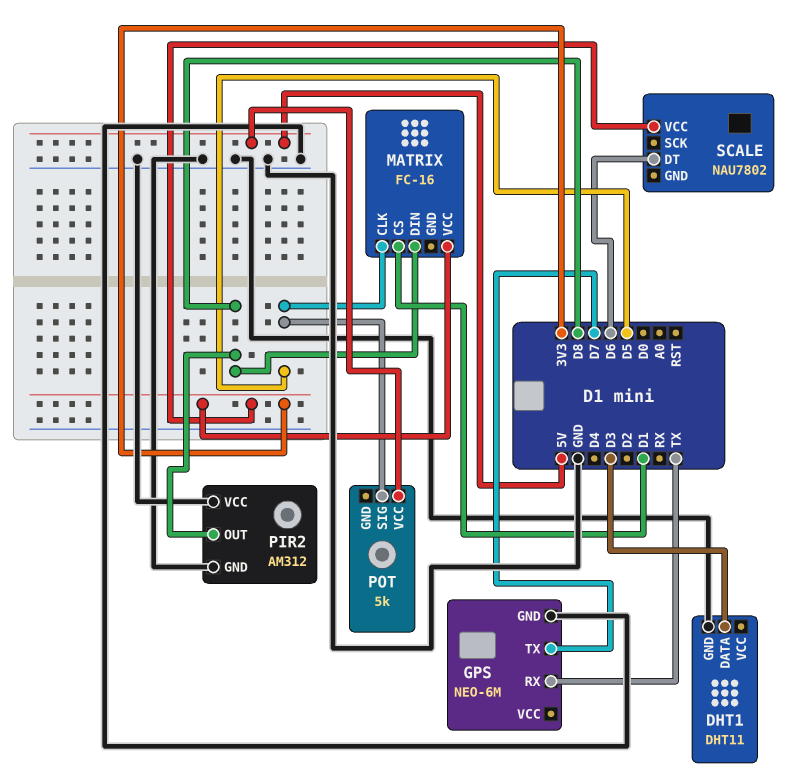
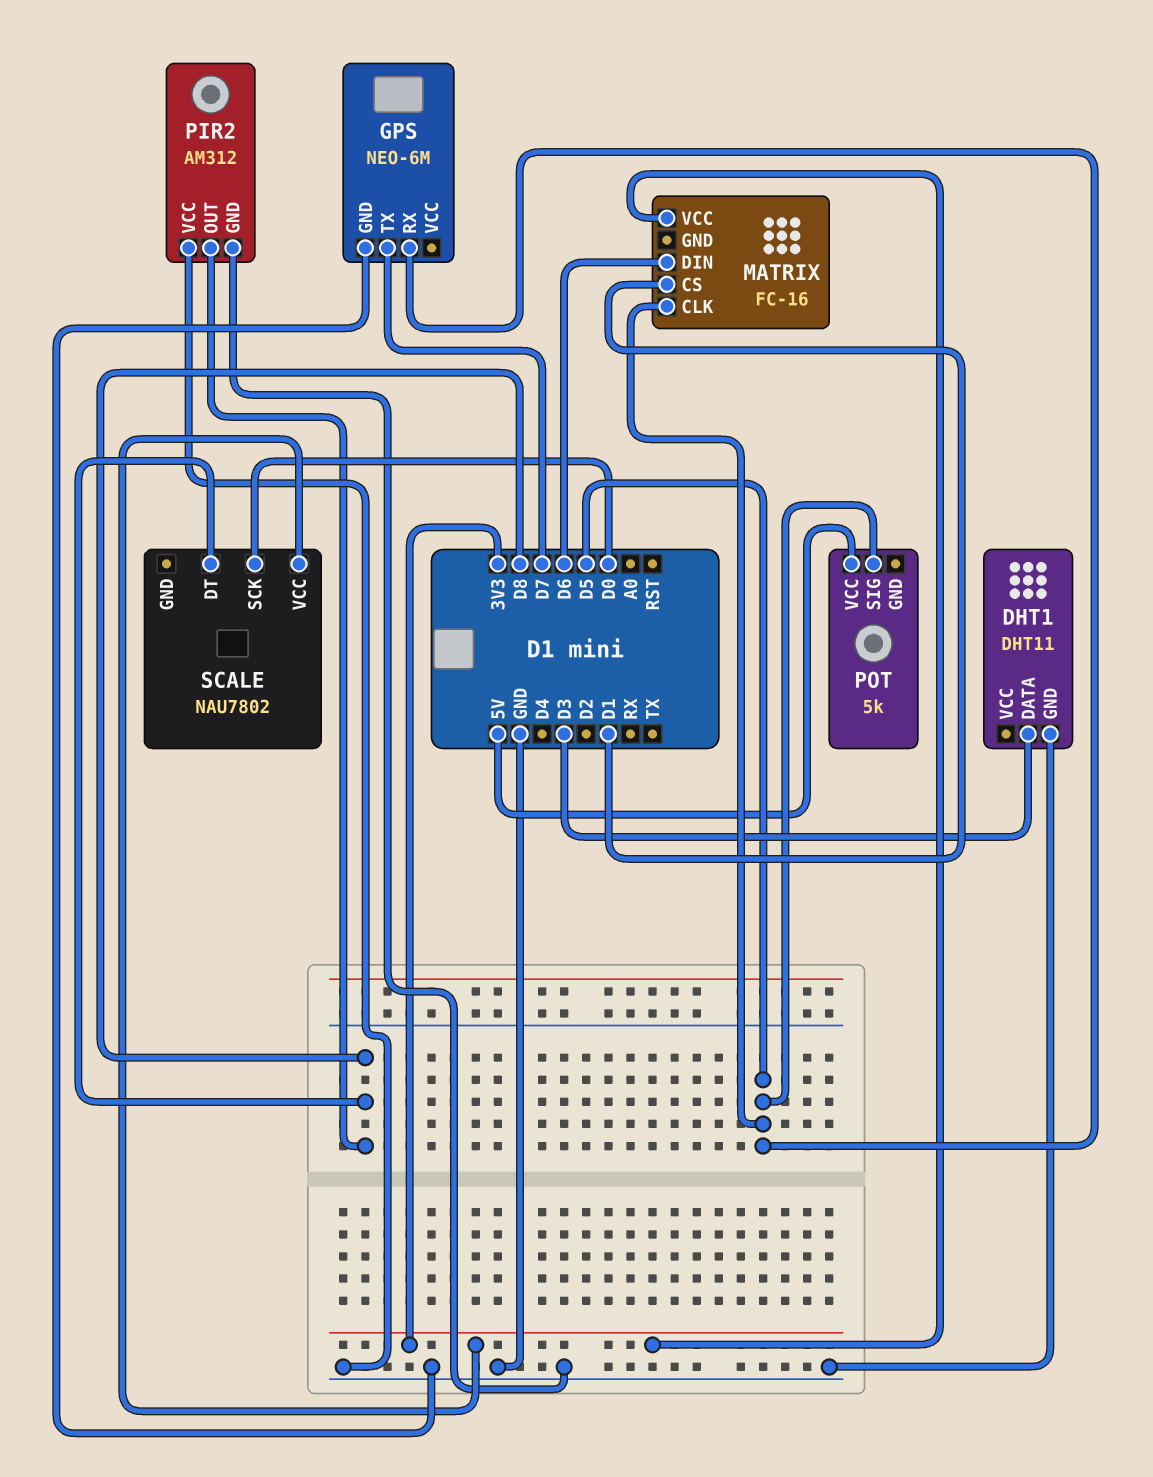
GPS pin RX: TX -> D5
MATRIX pin DIN: D8 -> D6
SCALE pin DT: D6 -> D8
SCALE pin SCK: none -> D0

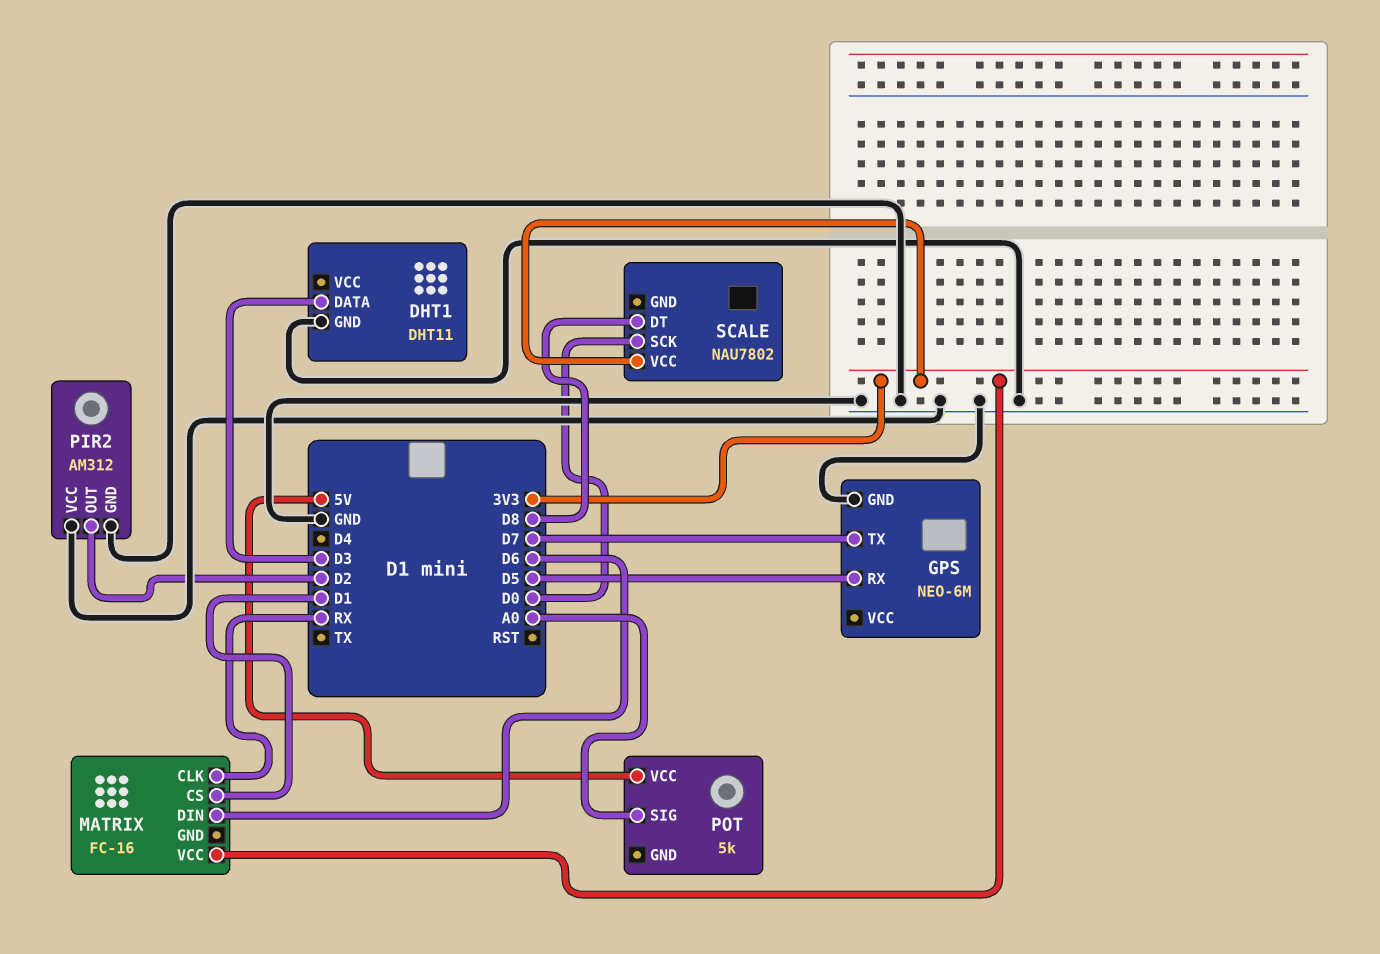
MATRIX pin CLK: D5 -> RX
PIR2 pin OUT: D8 -> D2
POT pin SIG: D5 -> A0

